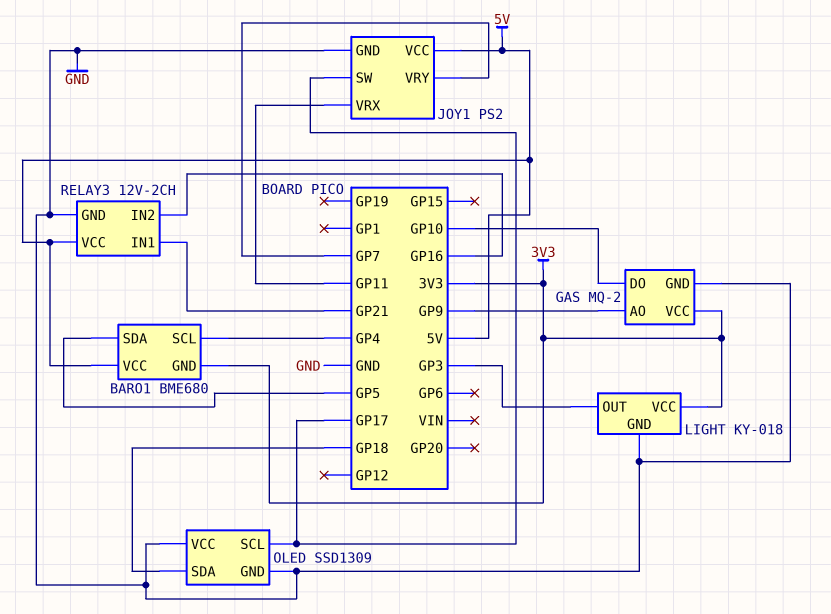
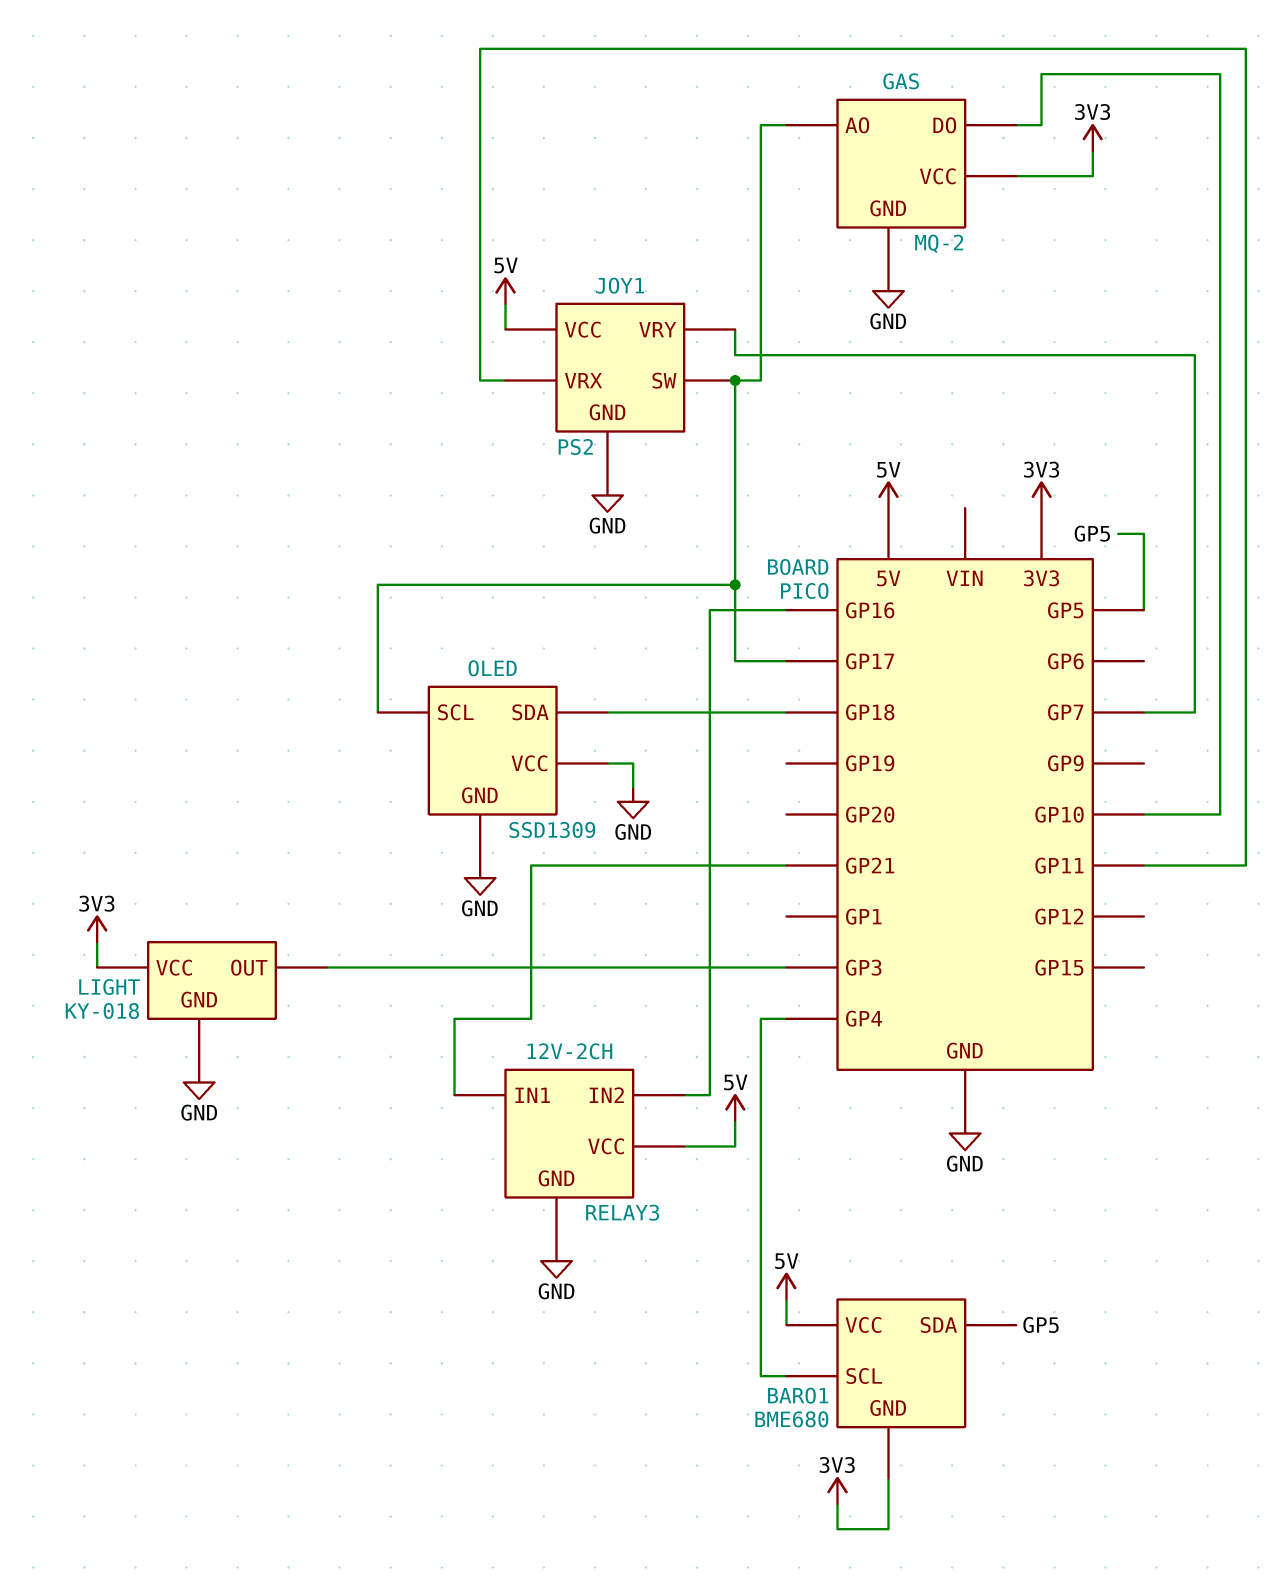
GAS pin AO: GP9 -> GP17

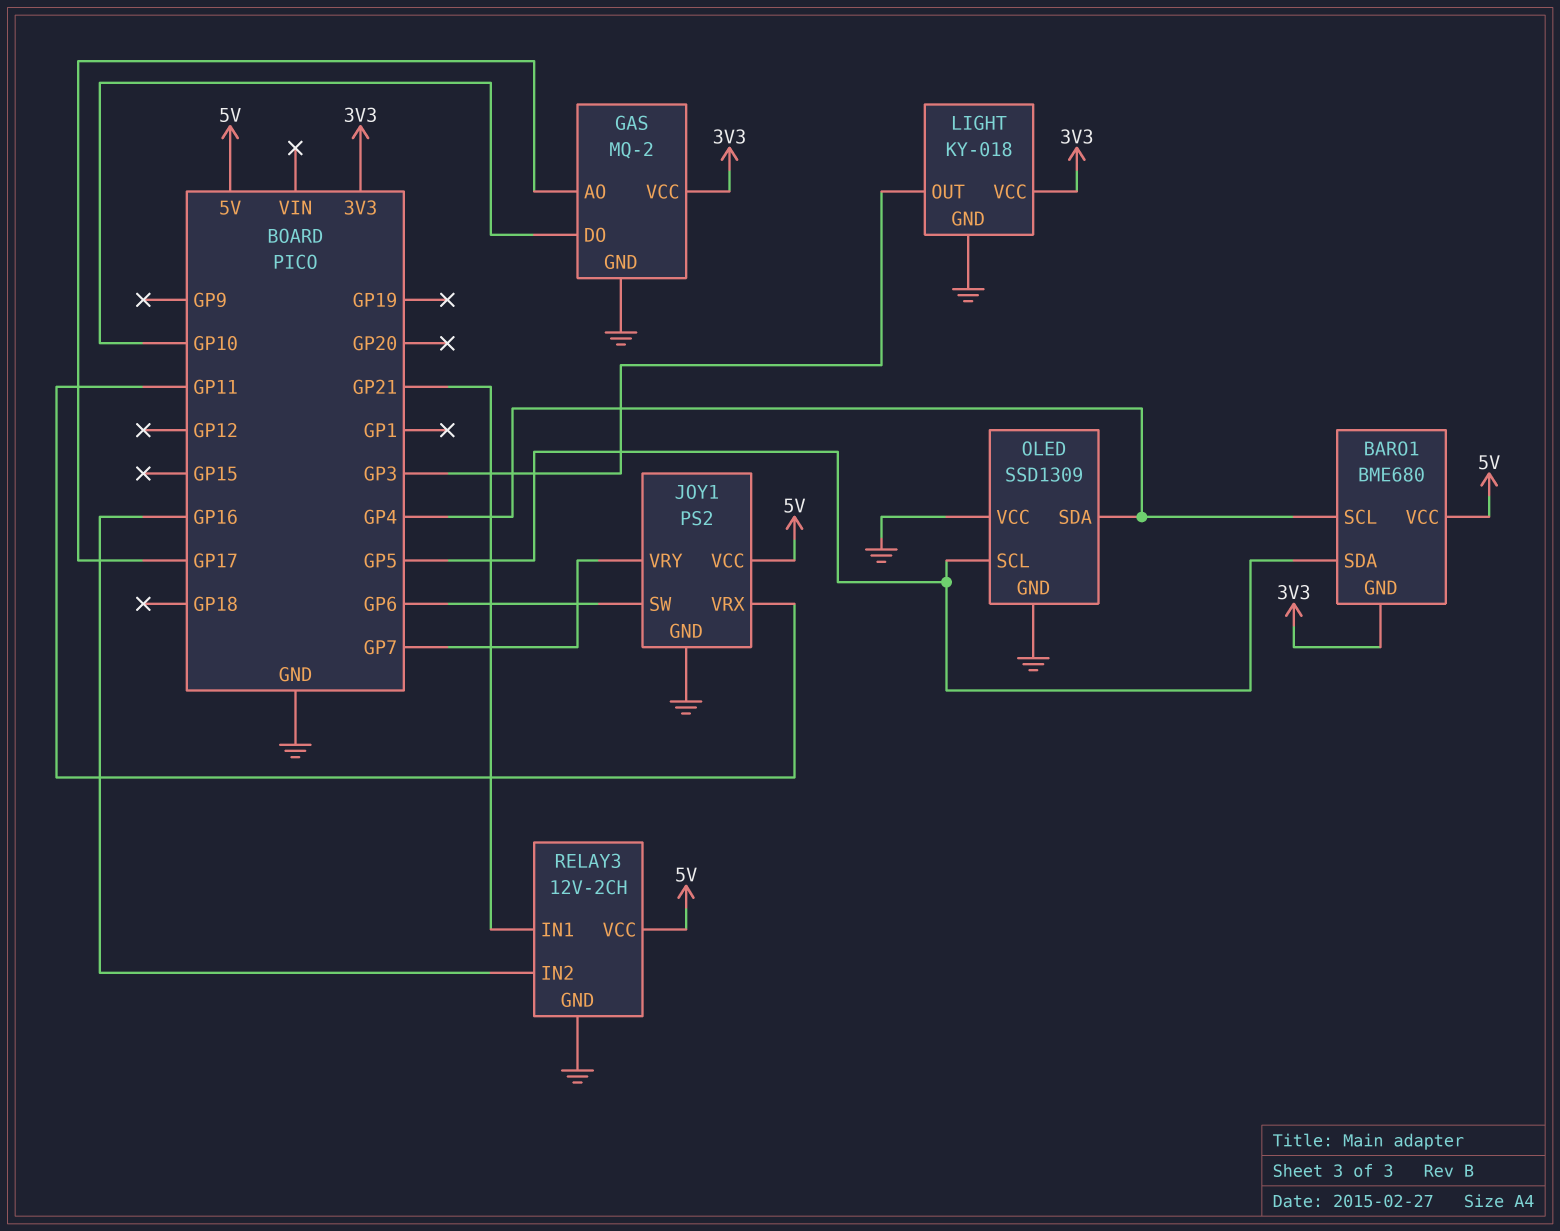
JOY1 pin SW: GP17 -> GP6
OLED pin SCL: GP17 -> GP5
OLED pin SDA: GP18 -> GP4

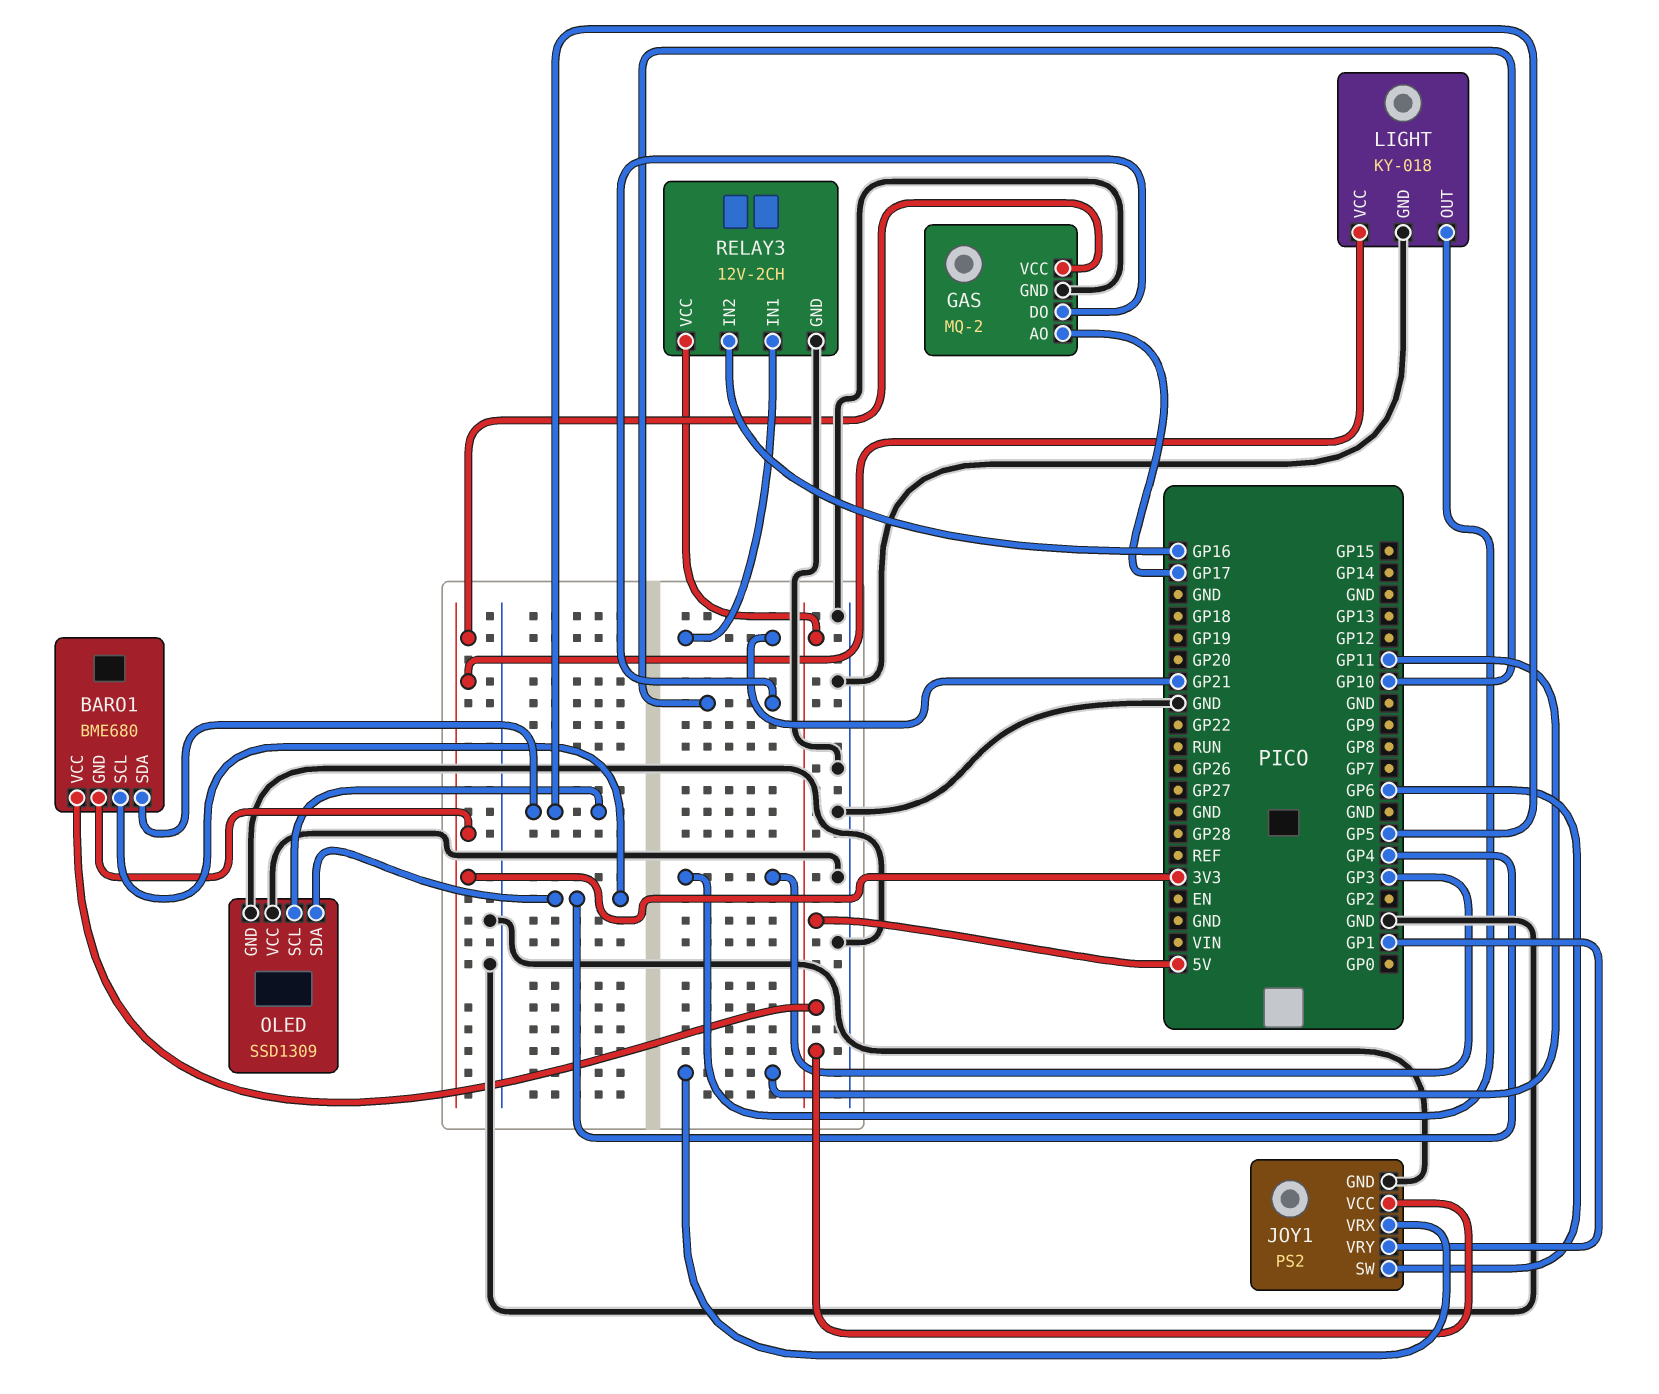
JOY1 pin VRY: GP7 -> GP1

